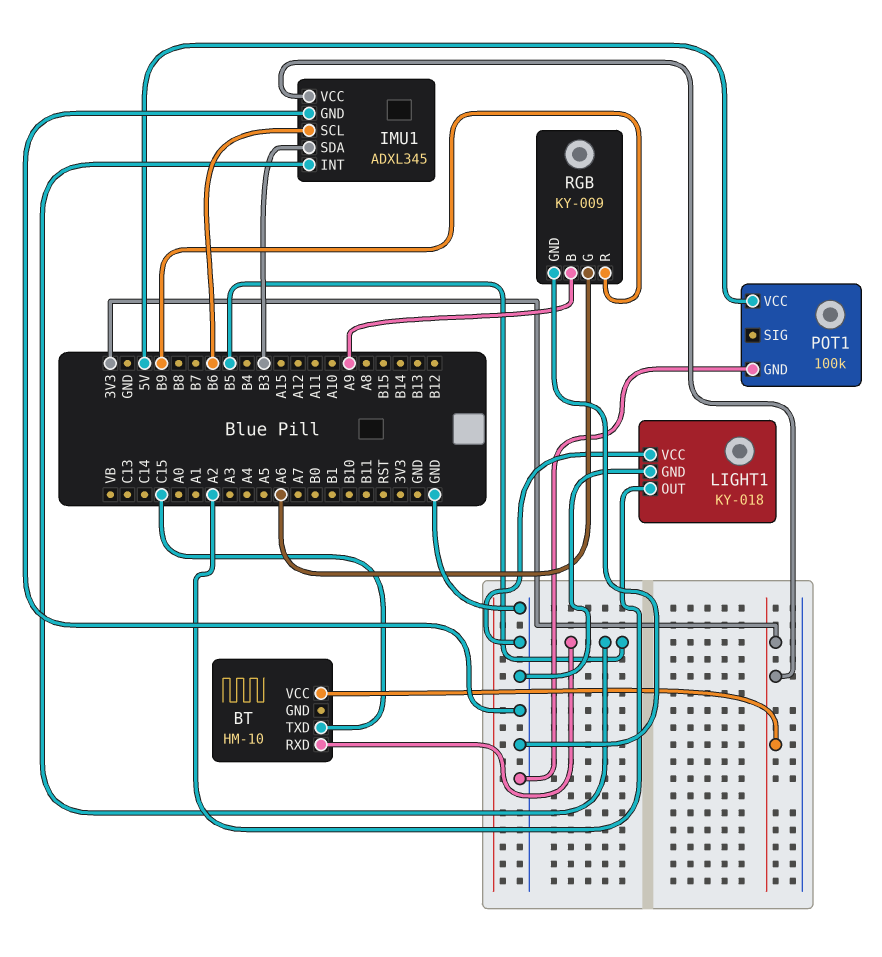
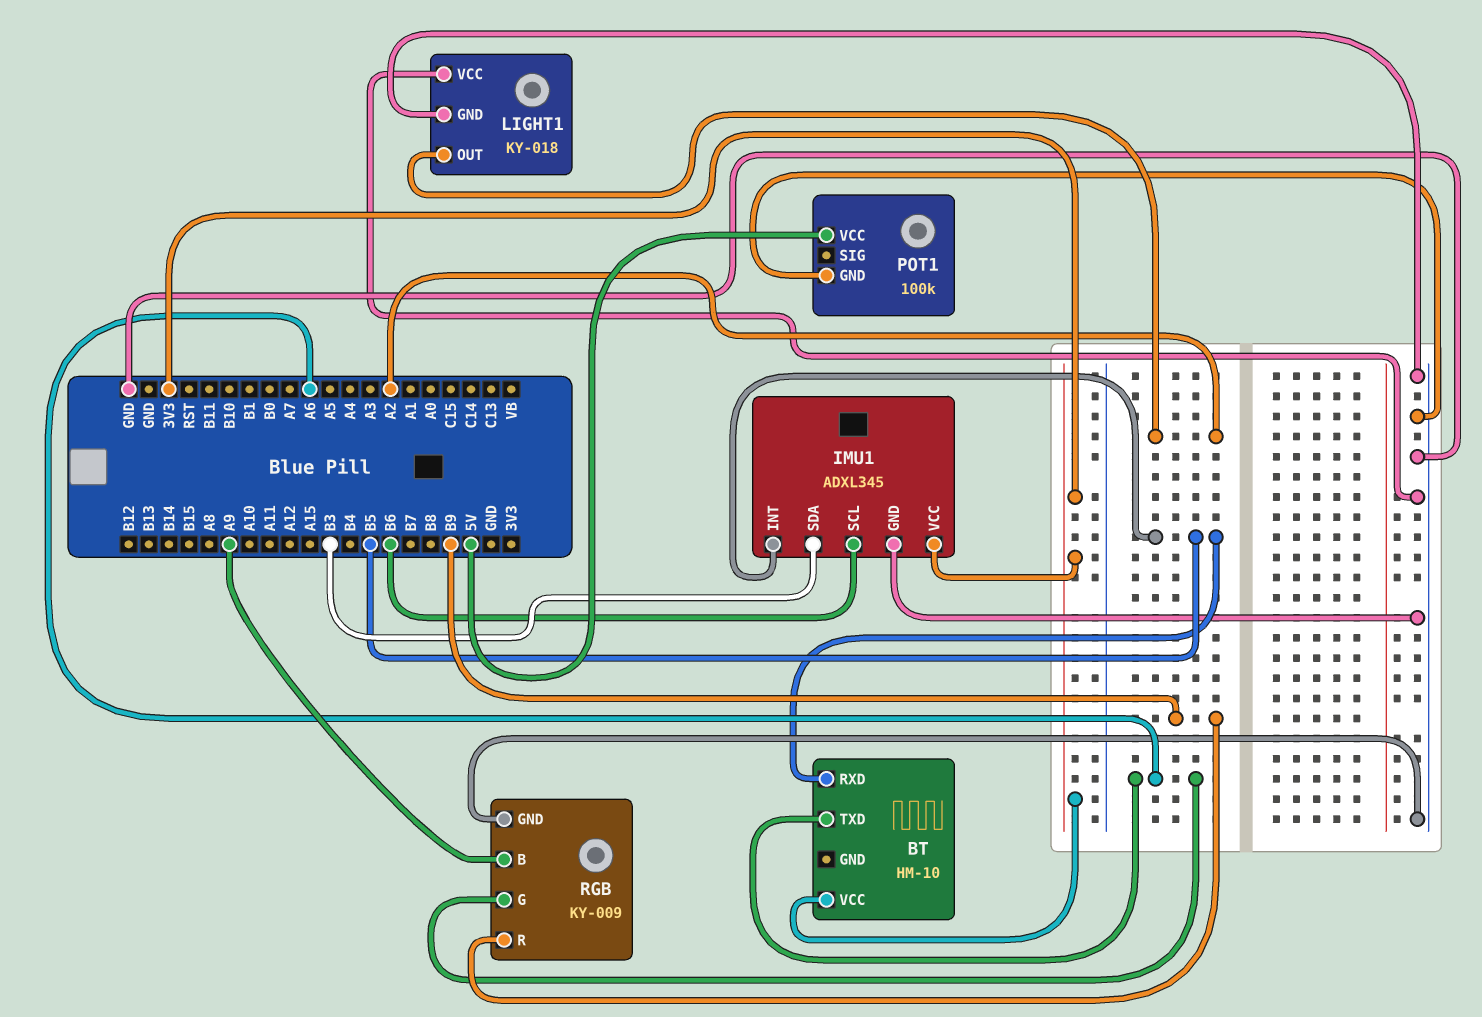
BT pin TXD: C15 -> A6

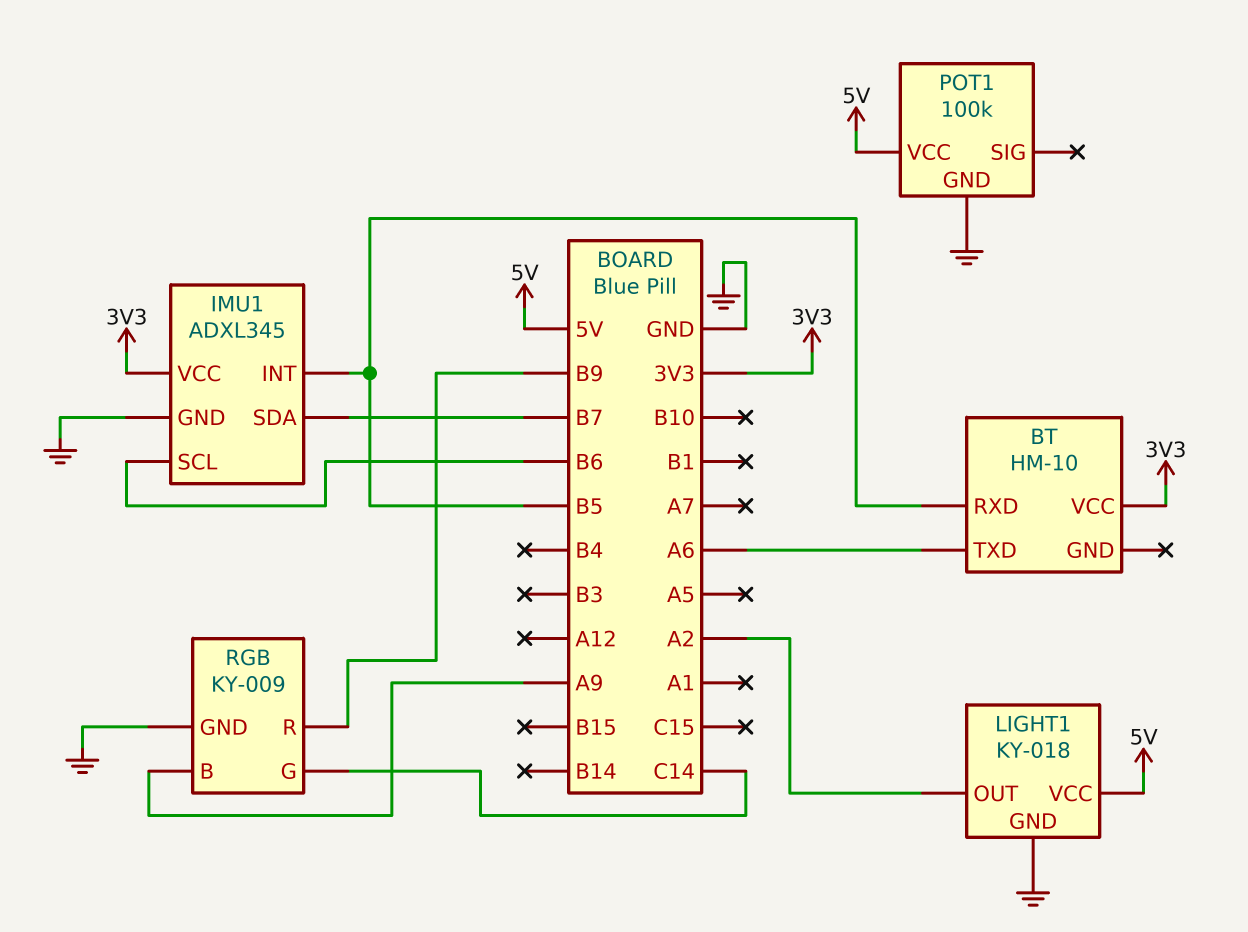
IMU1 pin SDA: B3 -> B7
LIGHT1 pin VCC: GND -> 5V
RGB pin G: A6 -> C14

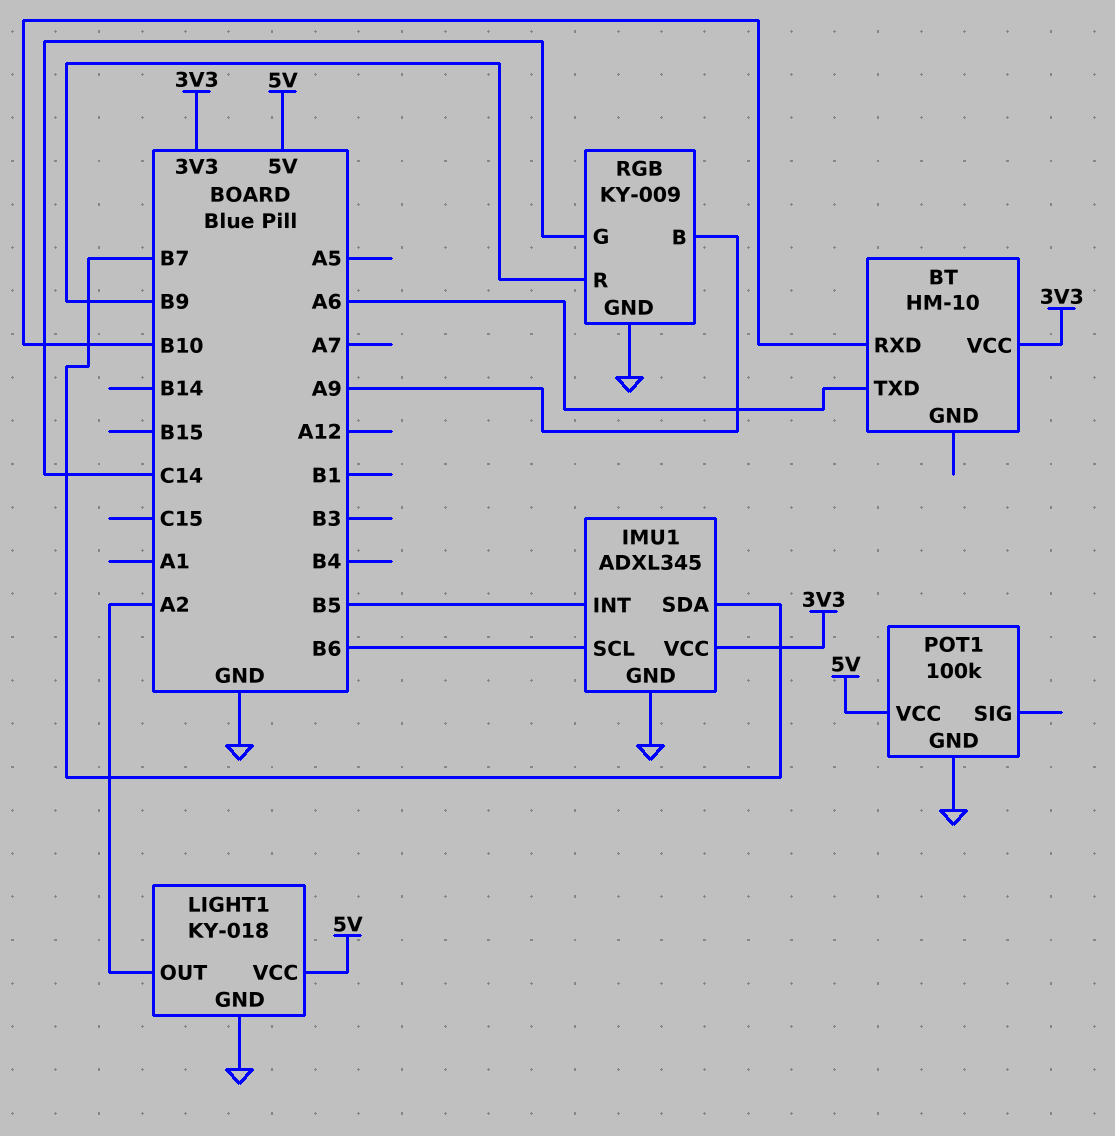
BT pin RXD: B5 -> B10

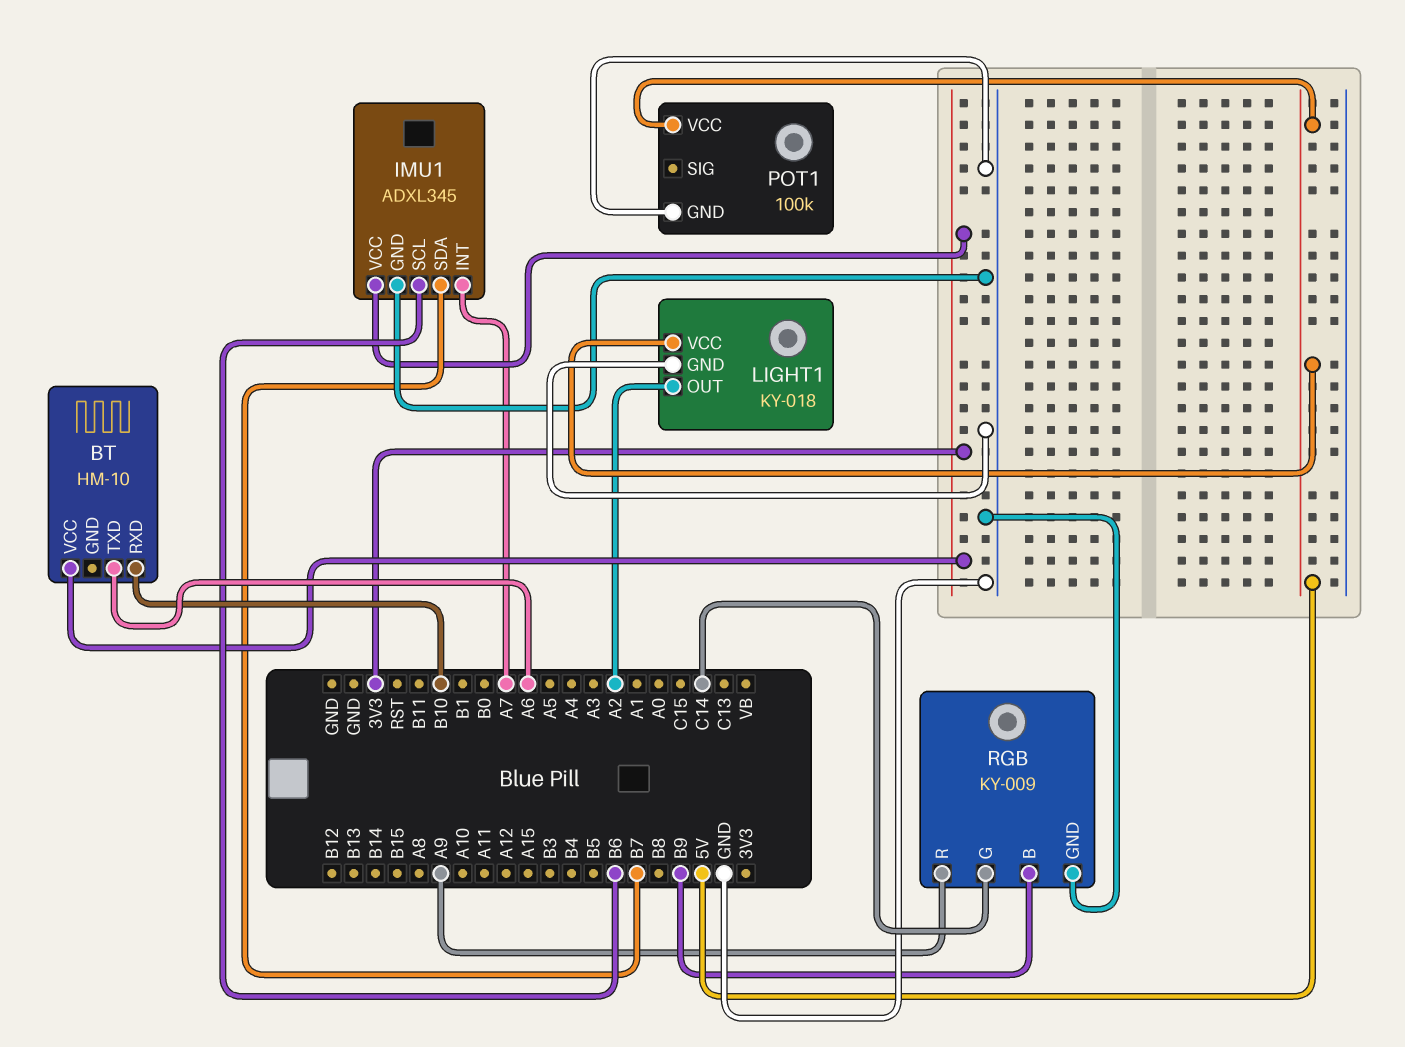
IMU1 pin INT: B5 -> A7
RGB pin B: A9 -> B9
RGB pin R: B9 -> A9

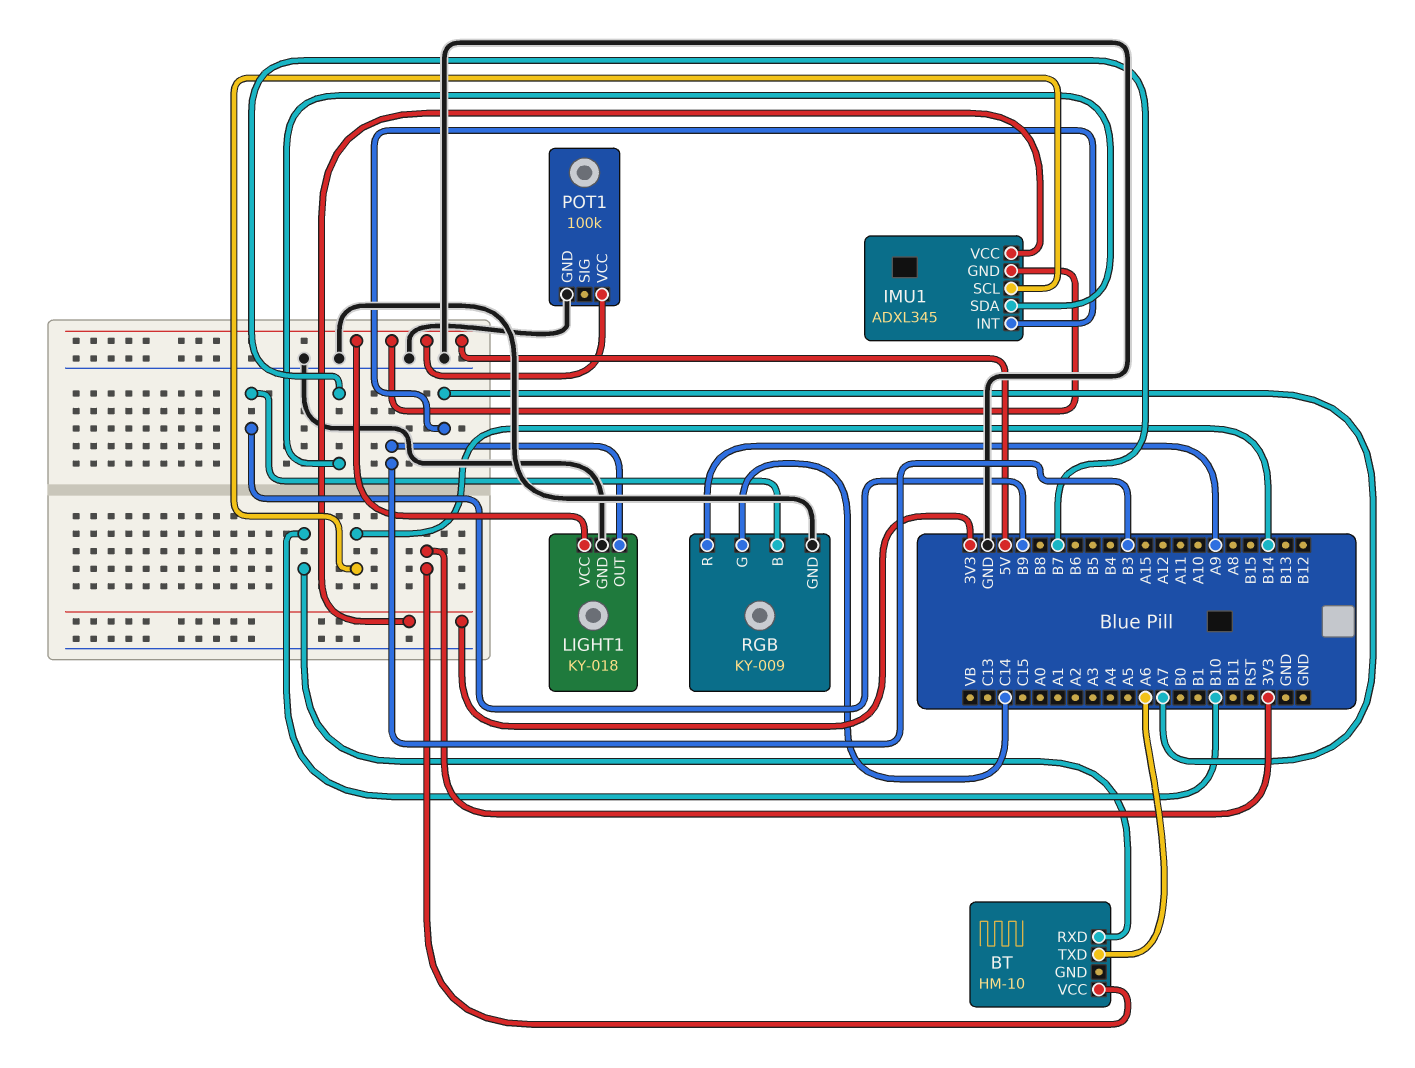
IMU1 pin GND: GND -> 5V
IMU1 pin SCL: B6 -> B14
LIGHT1 pin OUT: A2 -> B3

